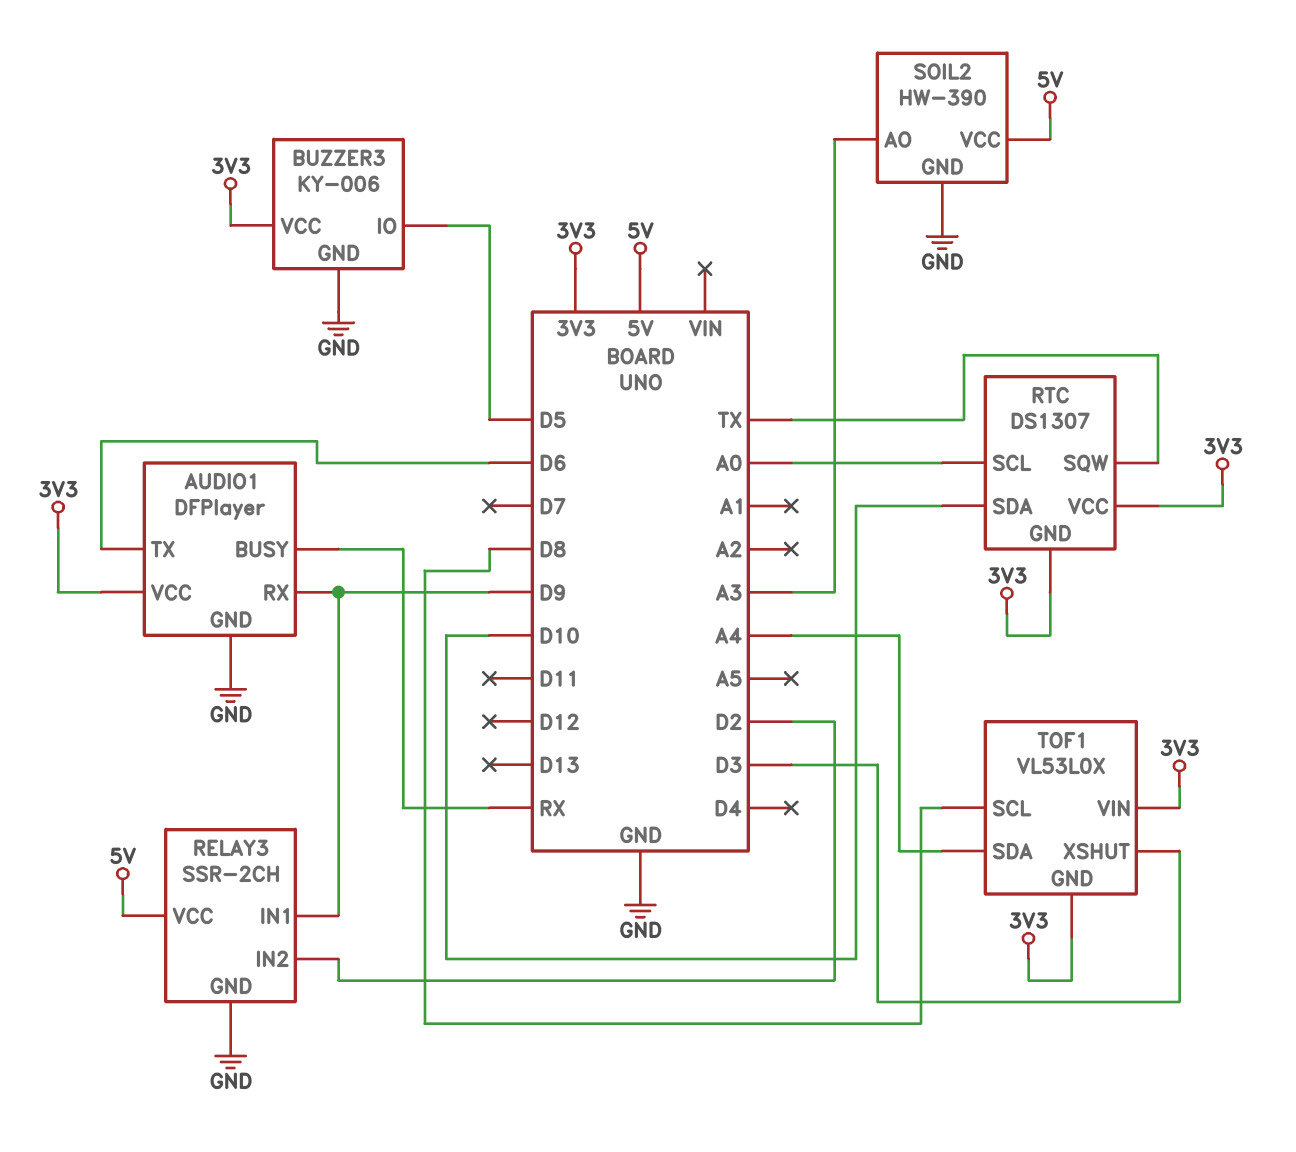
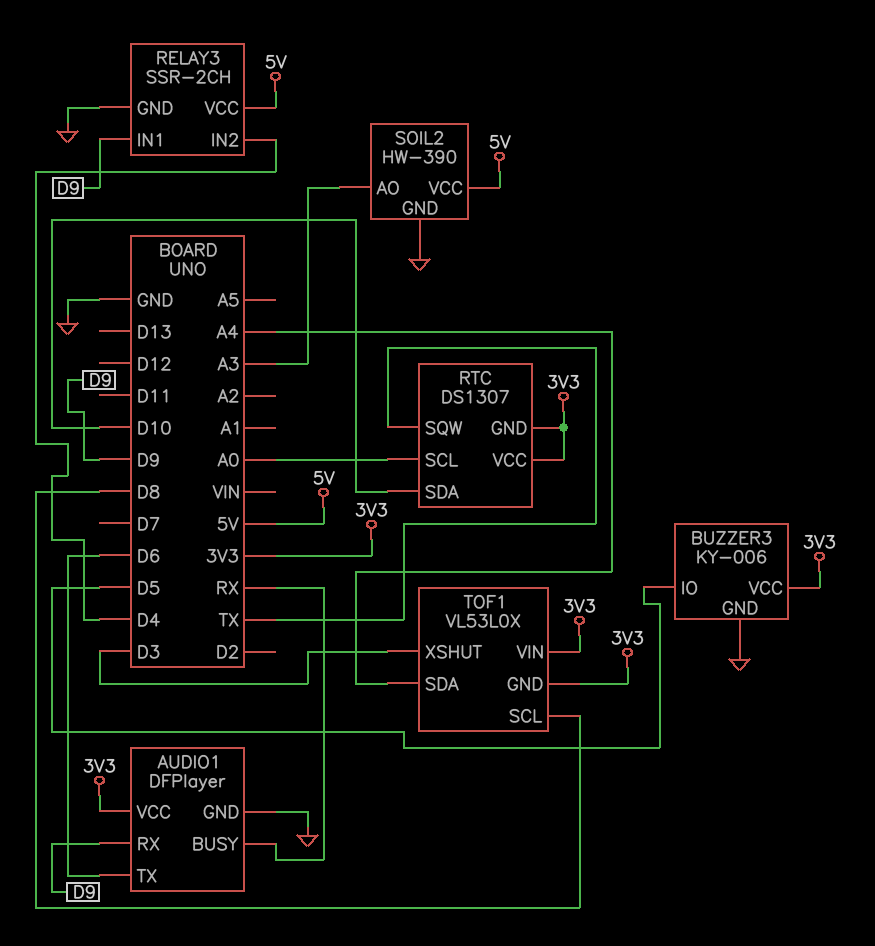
RELAY3 pin IN2: D2 -> D4

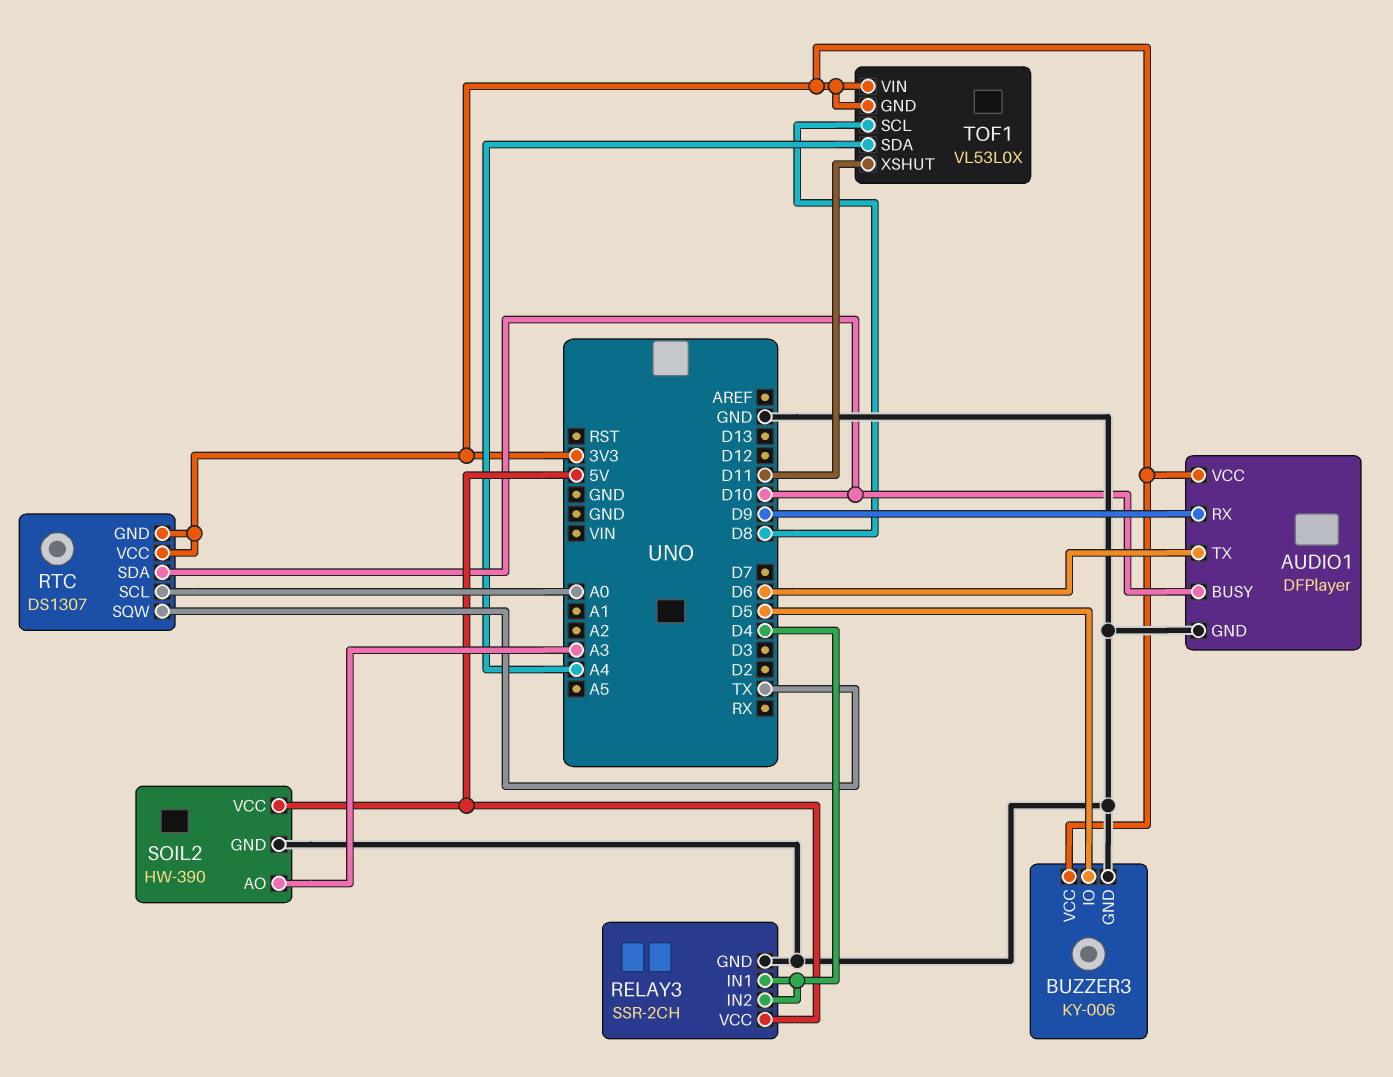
AUDIO1 pin BUSY: RX -> D10
RELAY3 pin IN1: D9 -> D4
TOF1 pin XSHUT: D3 -> D11

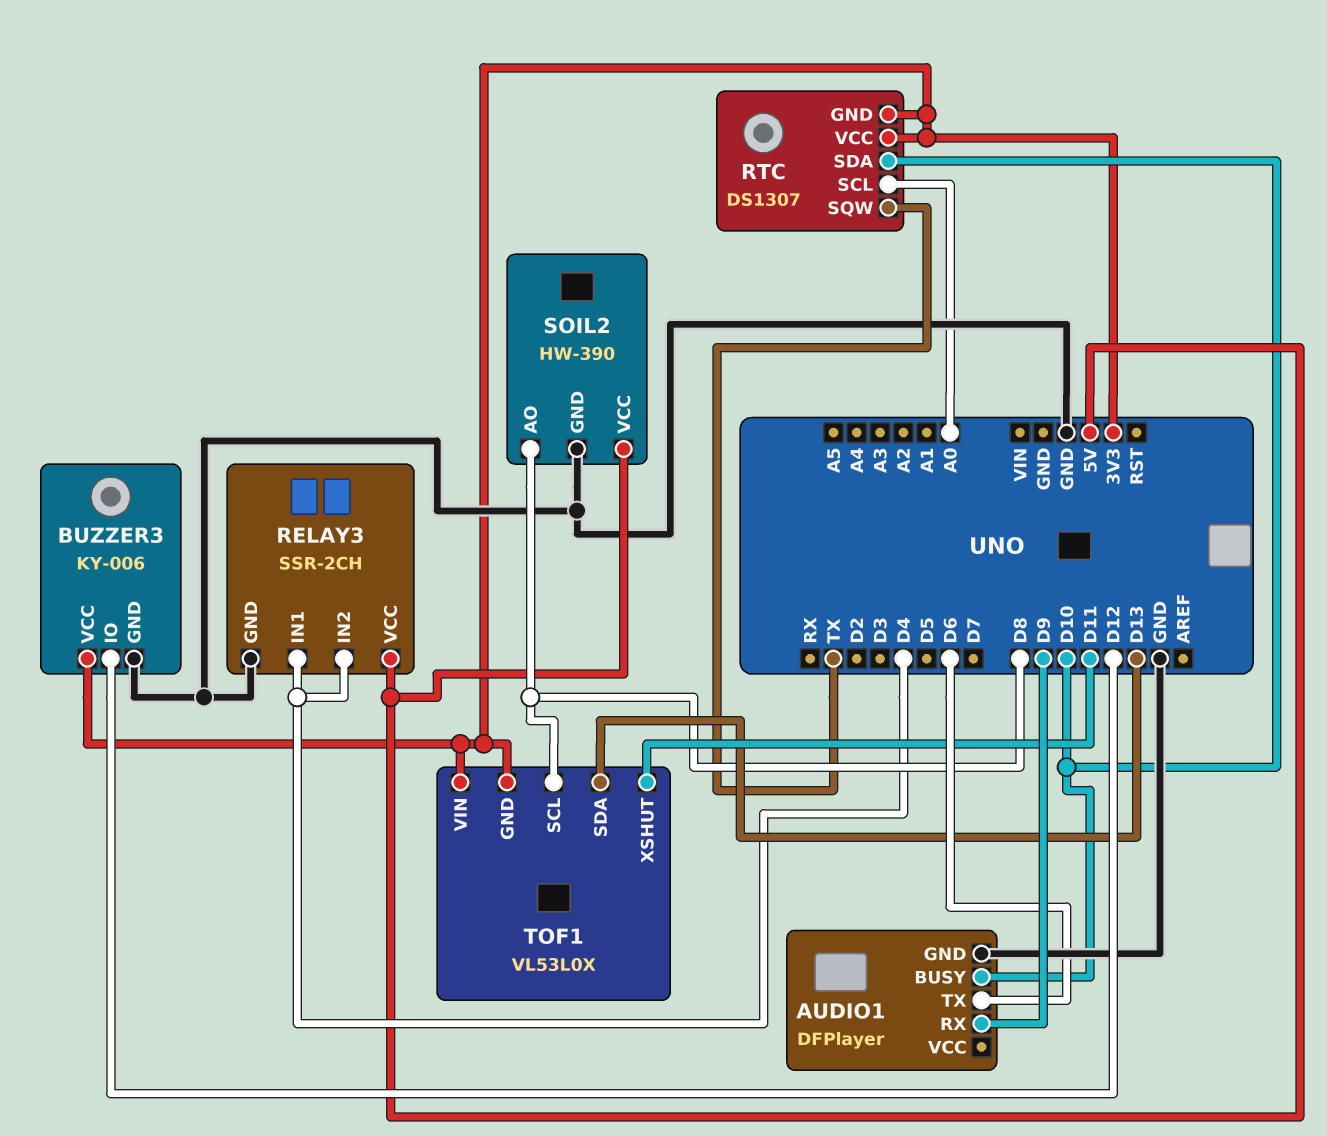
AUDIO1 pin VCC: 3V3 -> none
BUZZER3 pin IO: D5 -> D12
SOIL2 pin AO: A3 -> D8
TOF1 pin SDA: A4 -> D13

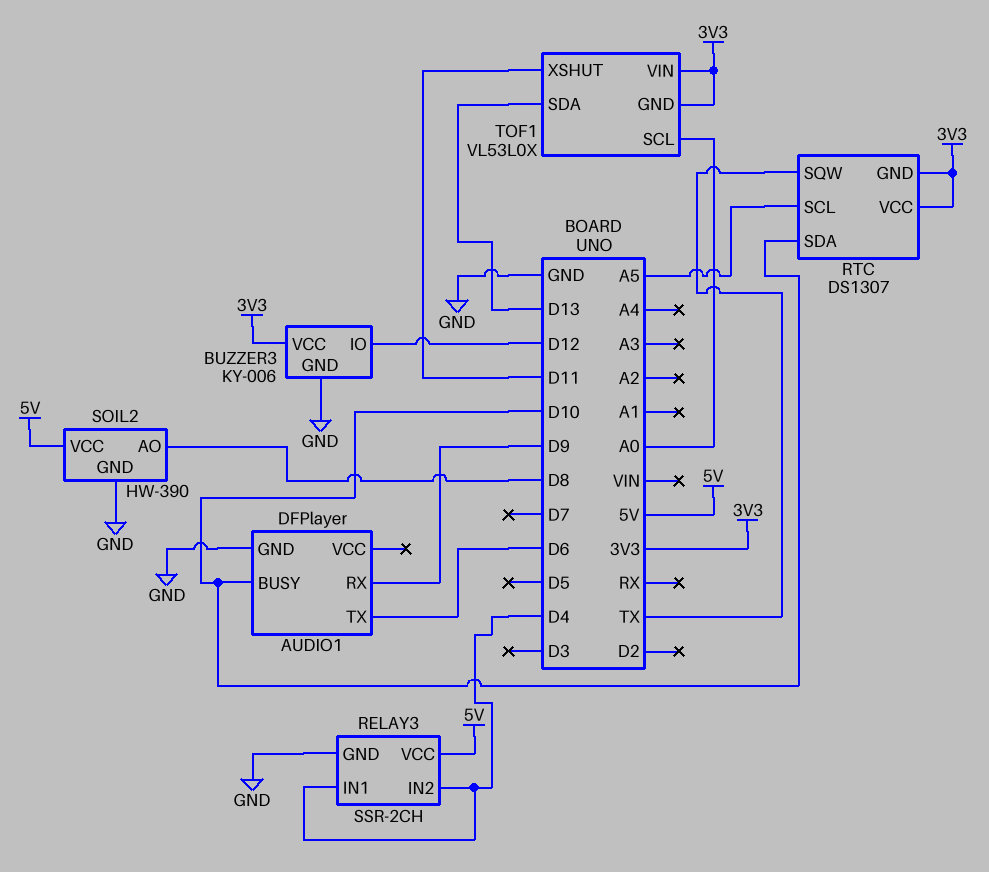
RTC pin SCL: A0 -> A5
TOF1 pin SCL: D8 -> A0

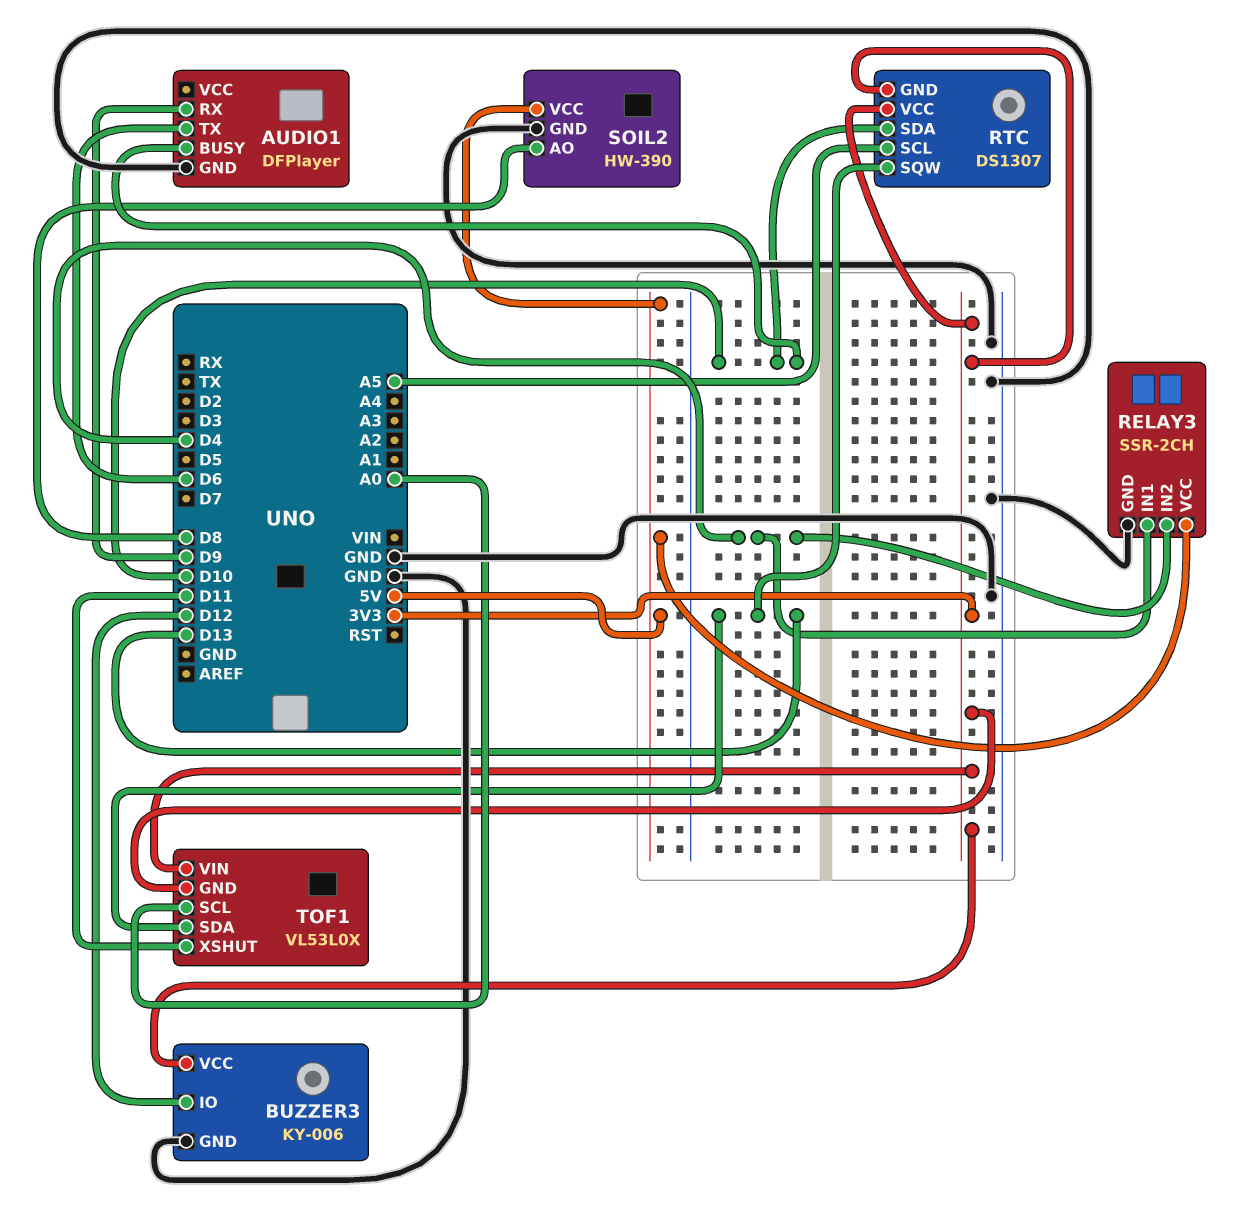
RTC pin SQW: TX -> D13

